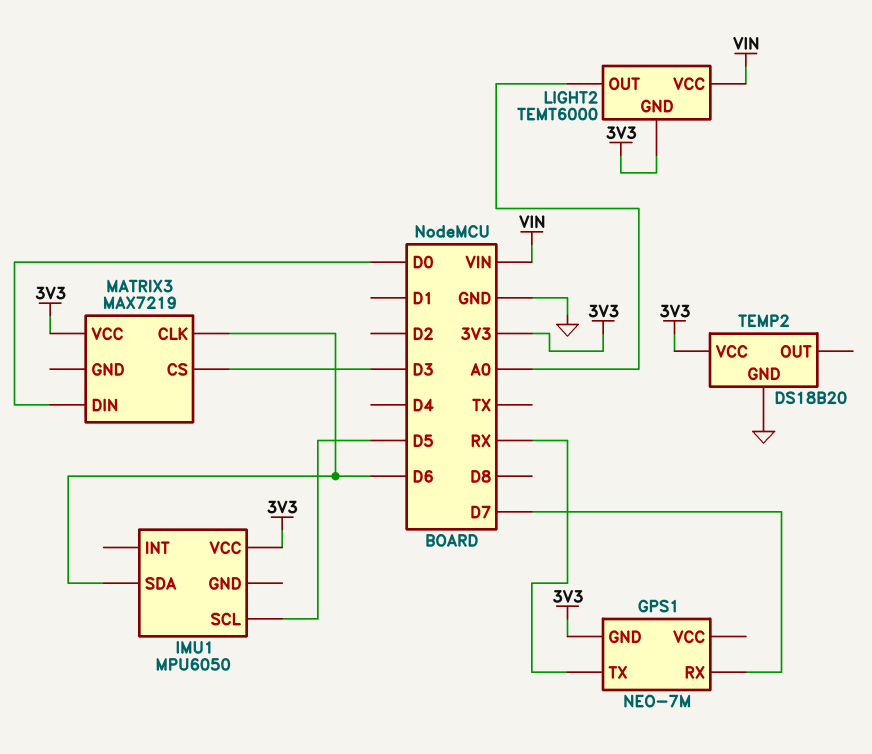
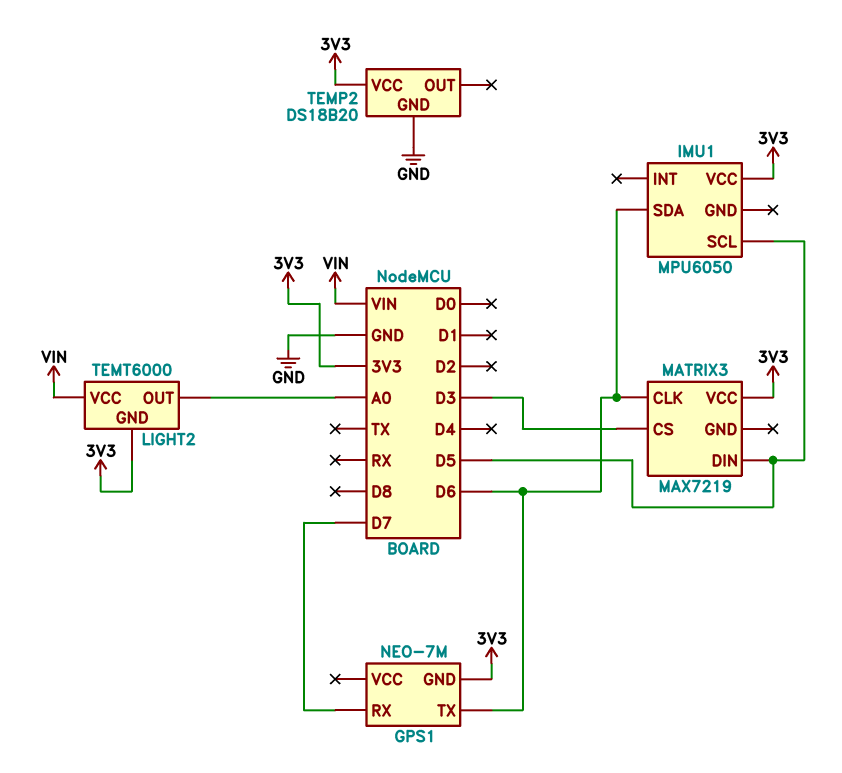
GPS1 pin TX: RX -> D6
MATRIX3 pin DIN: D0 -> D5

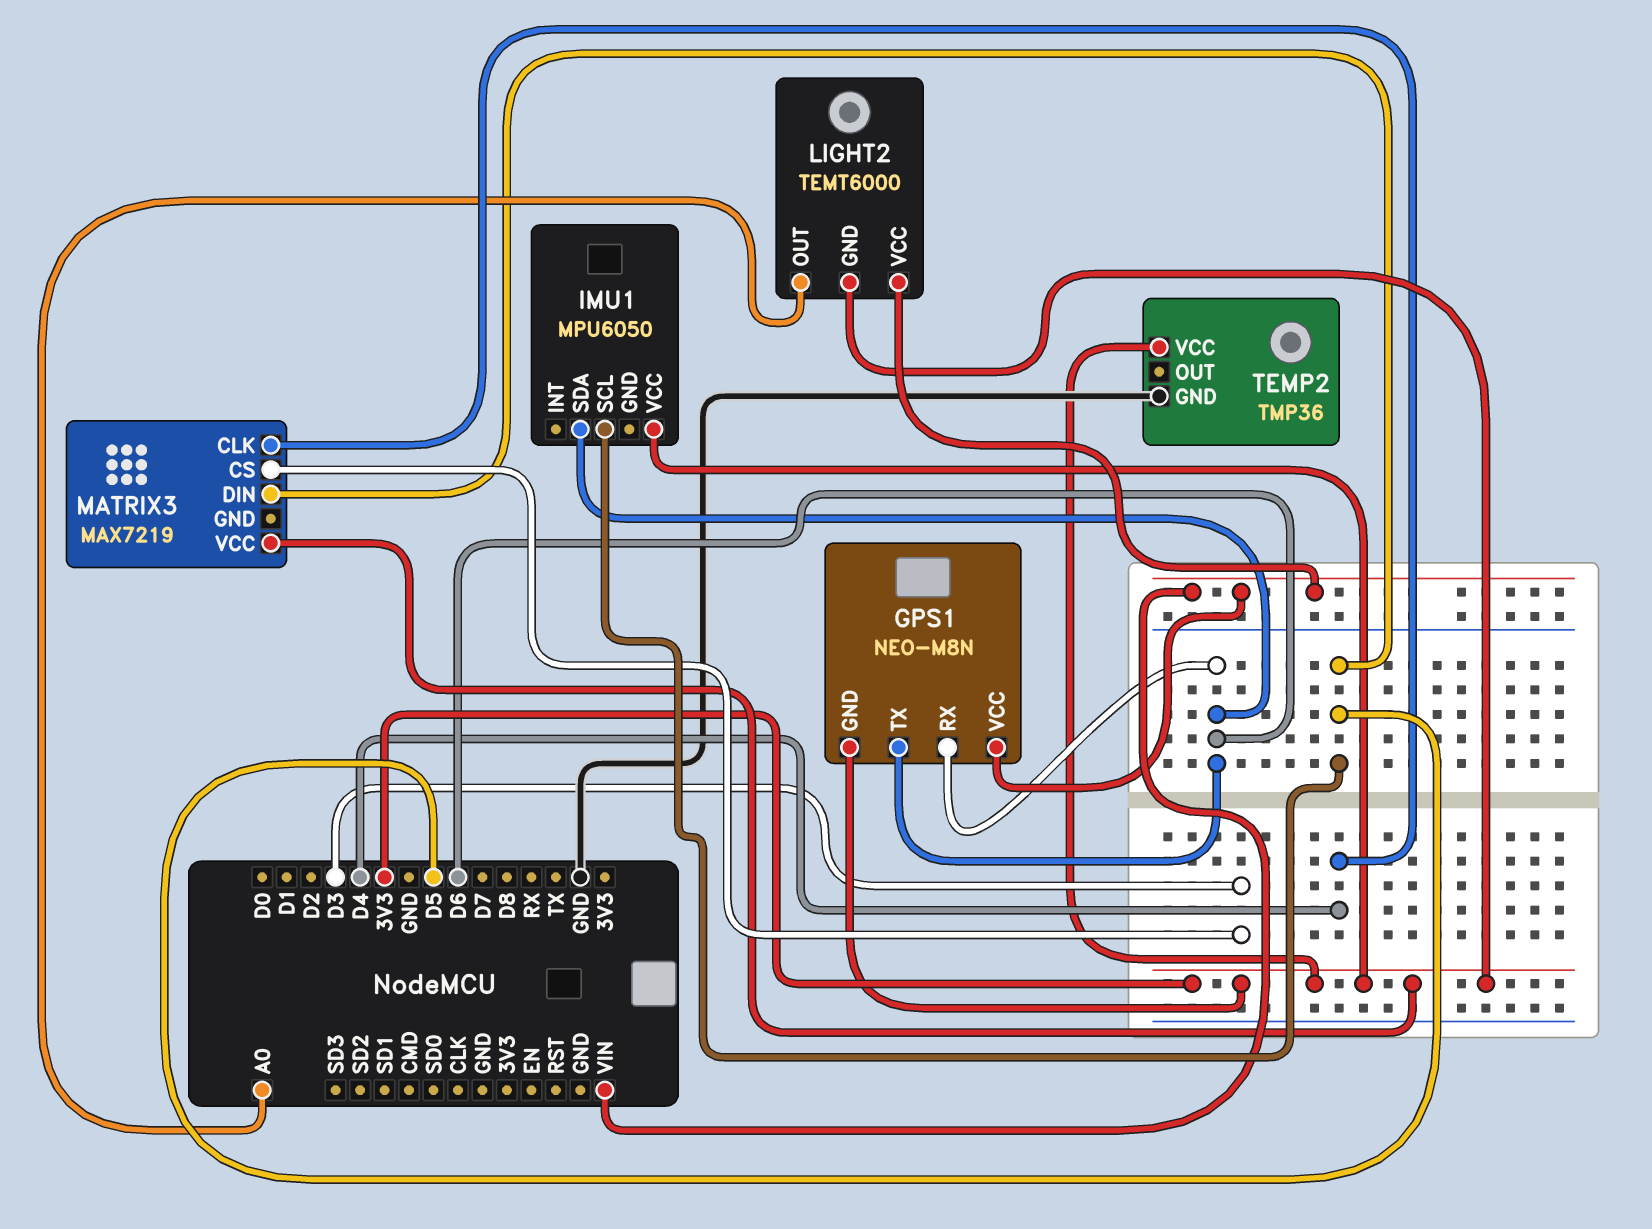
GPS1: NEO-7M -> NEO-M8N
GPS1 pin RX: D7 -> D6
GPS1 pin VCC: none -> VIN
MATRIX3 pin CLK: D6 -> D4
TEMP2: DS18B20 -> TMP36

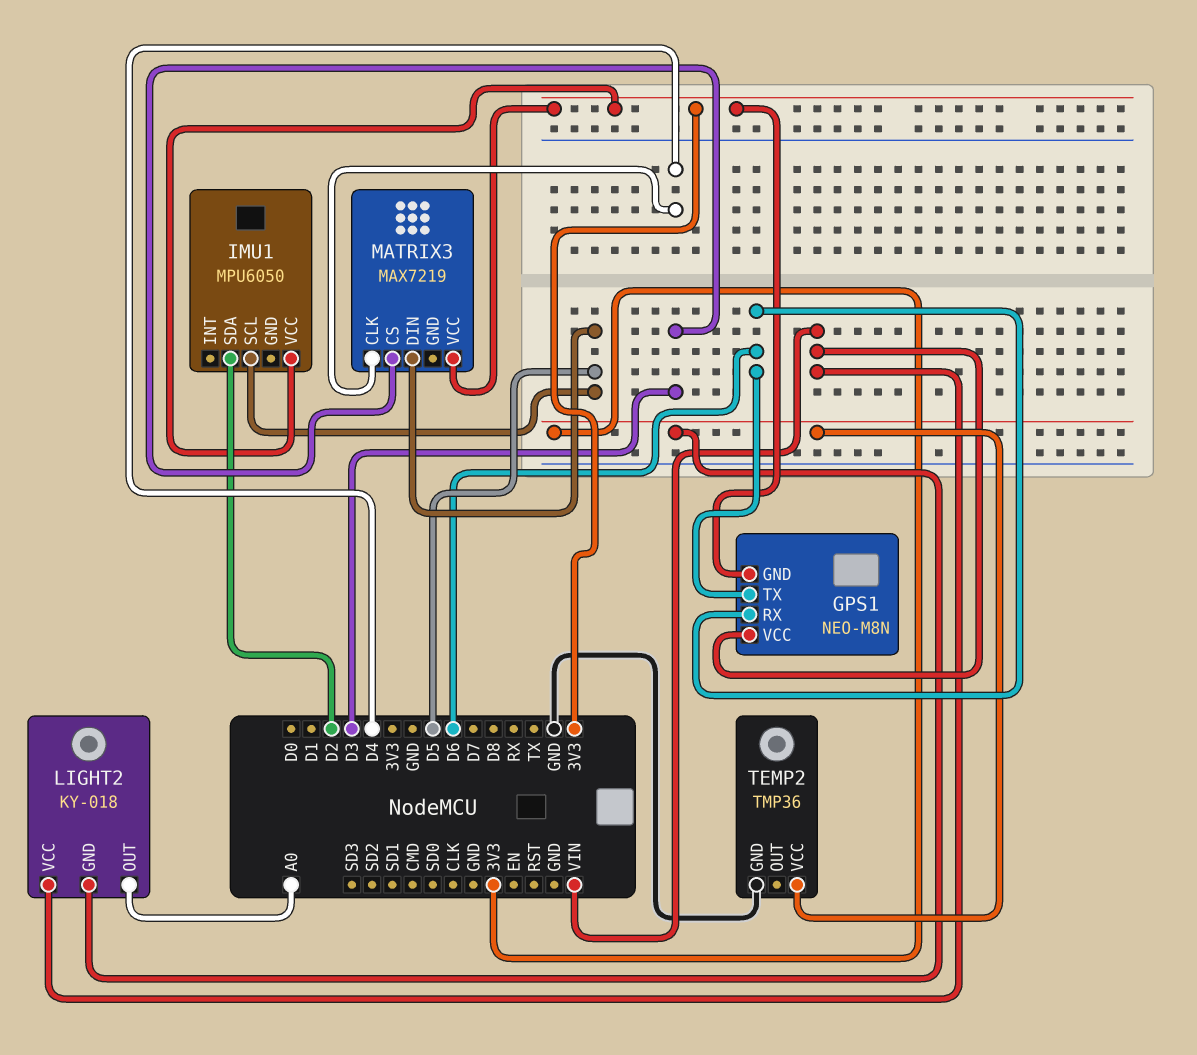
IMU1 pin SDA: D6 -> D2
LIGHT2: TEMT6000 -> KY-018

